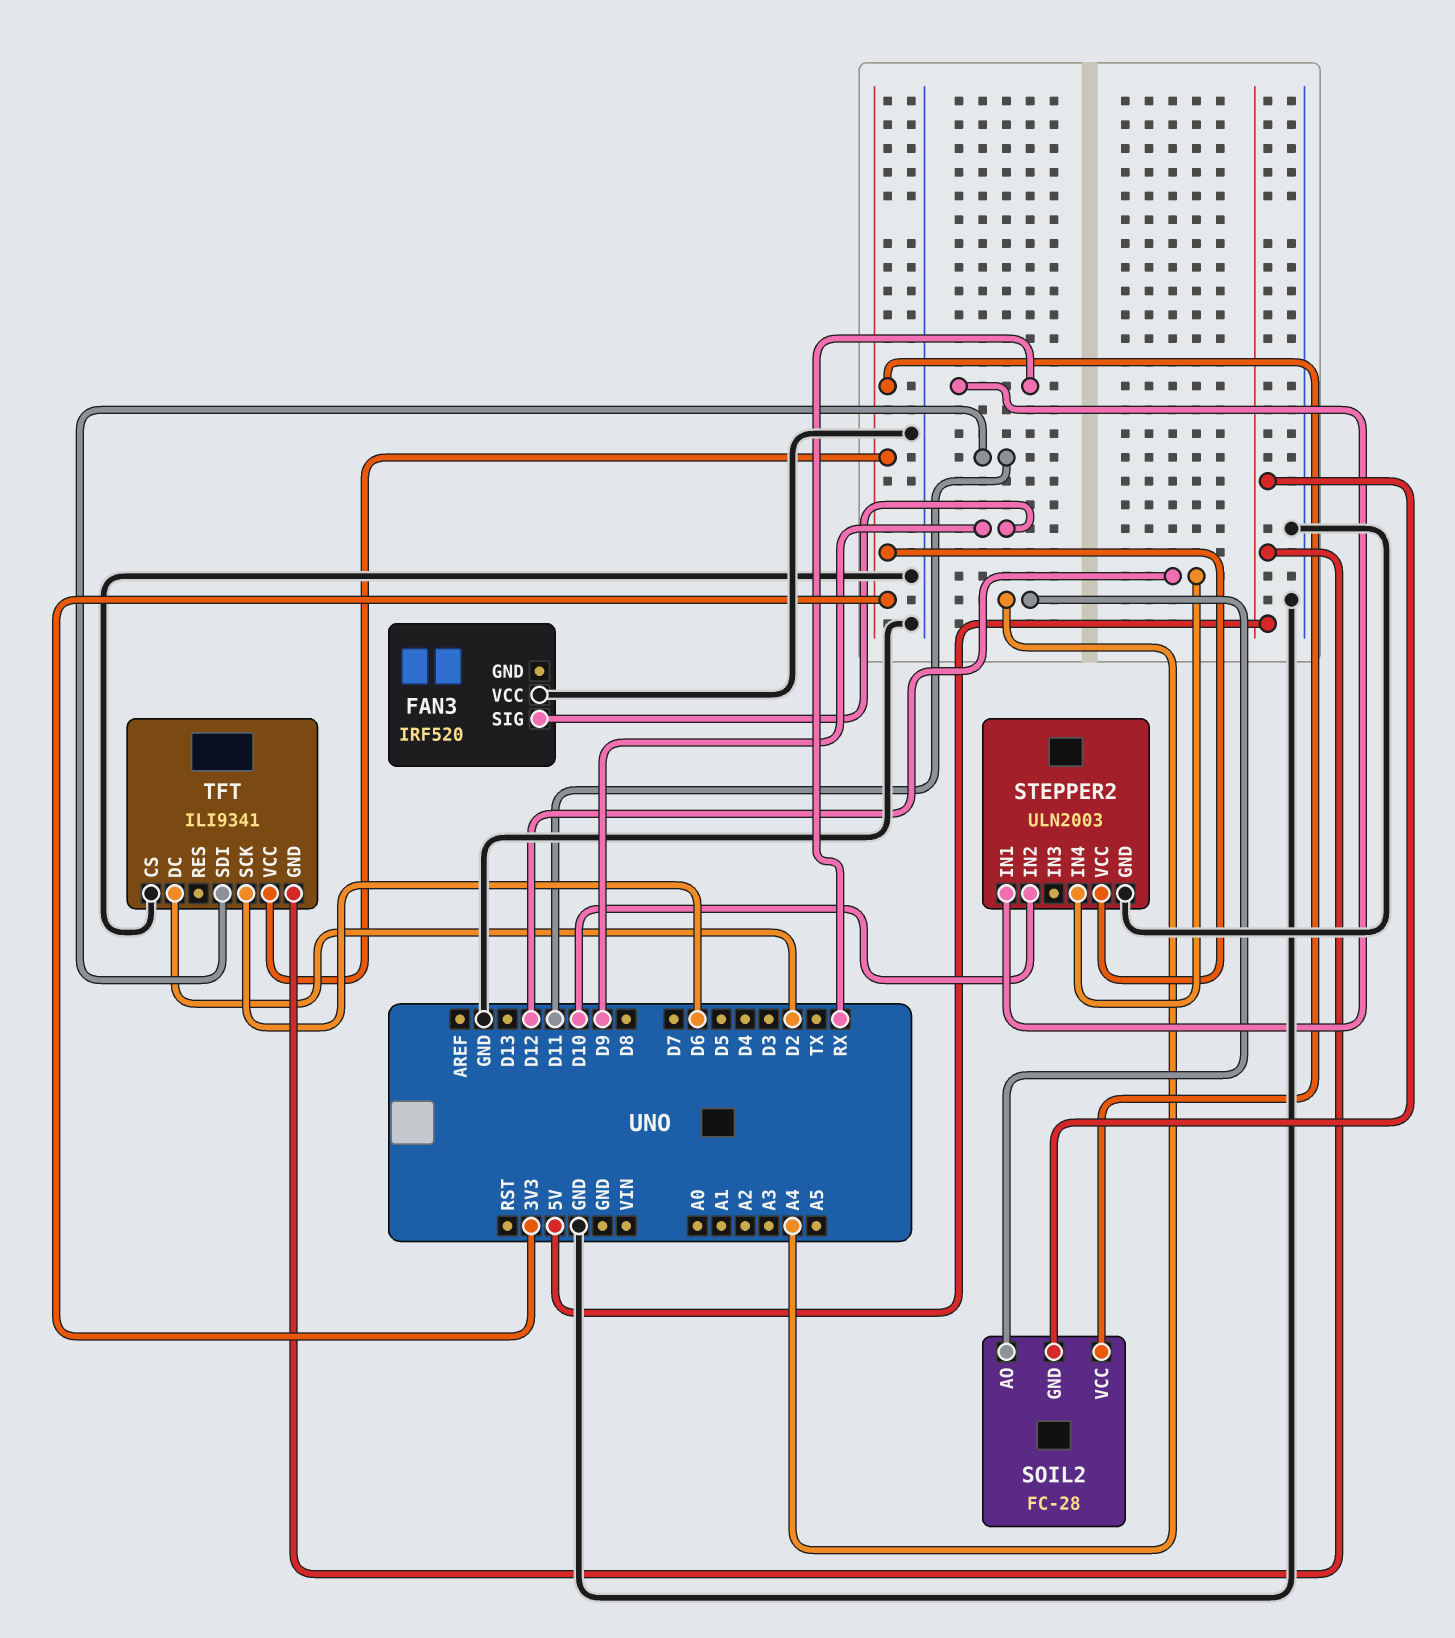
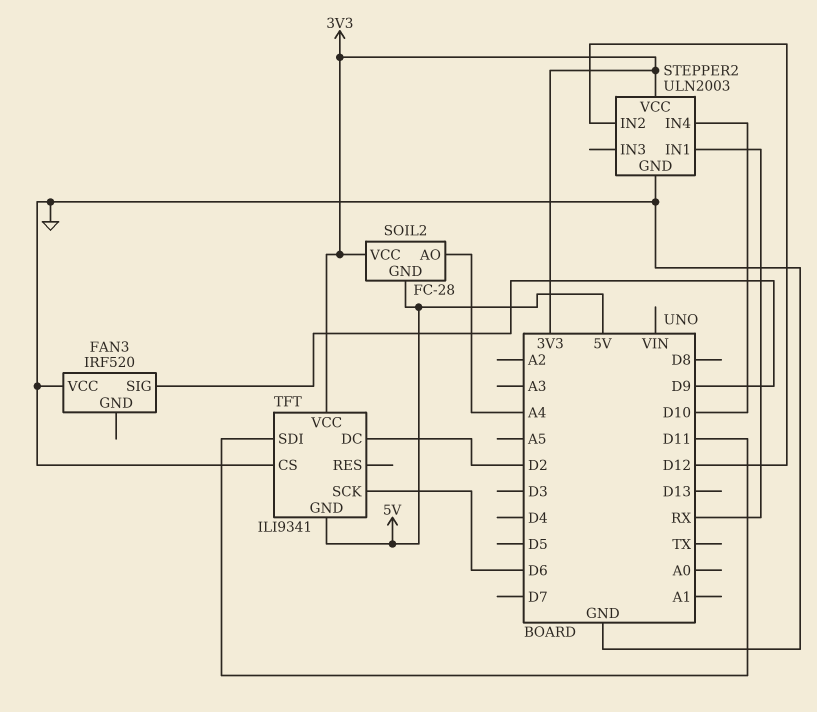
STEPPER2 pin IN2: D10 -> D12
STEPPER2 pin IN4: D12 -> D10

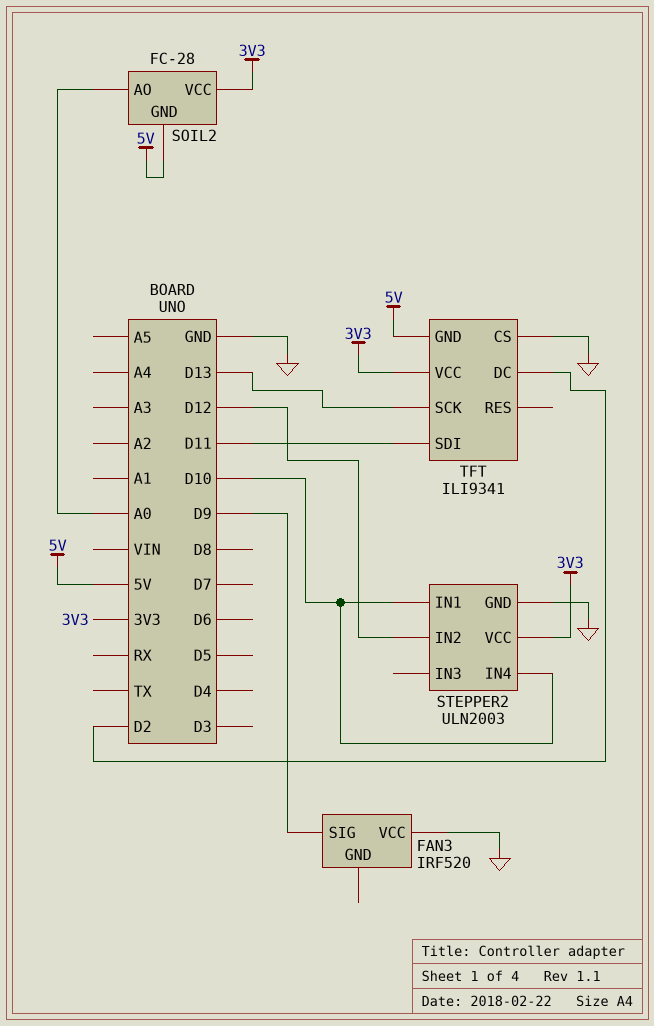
SOIL2 pin AO: A4 -> A0
STEPPER2 pin IN1: RX -> D10
TFT pin SCK: D6 -> D13

